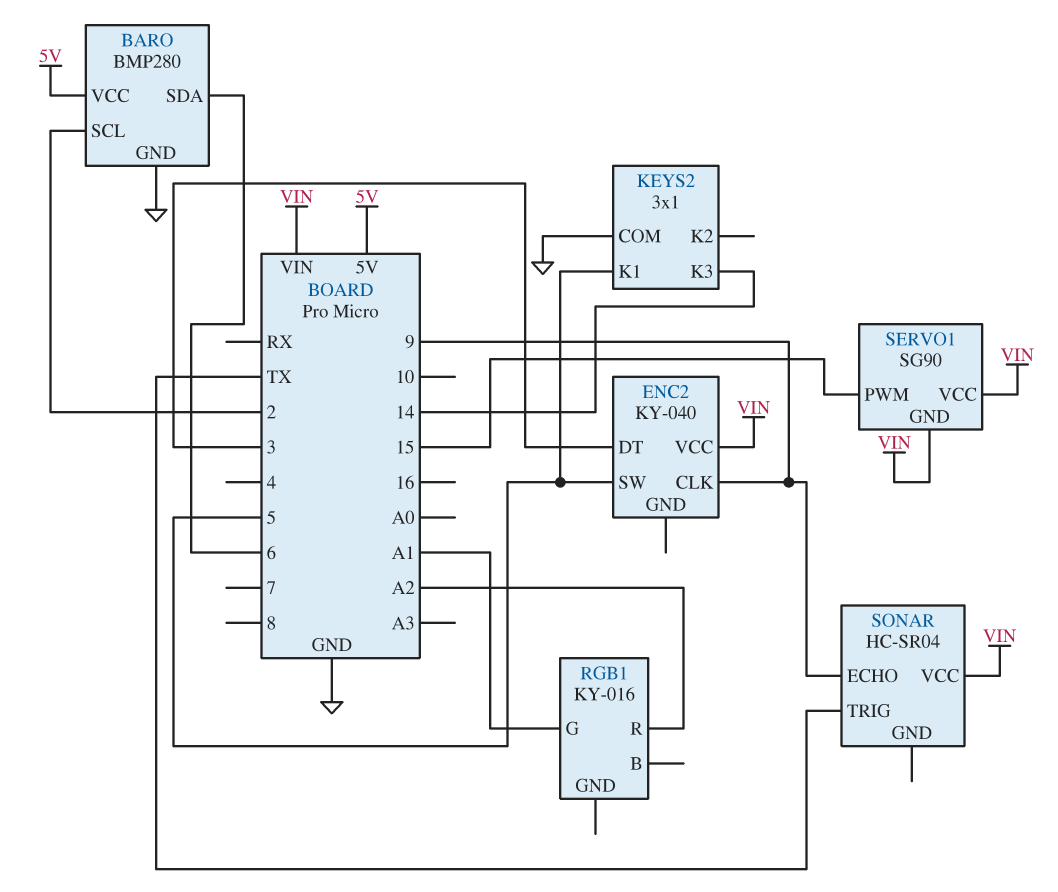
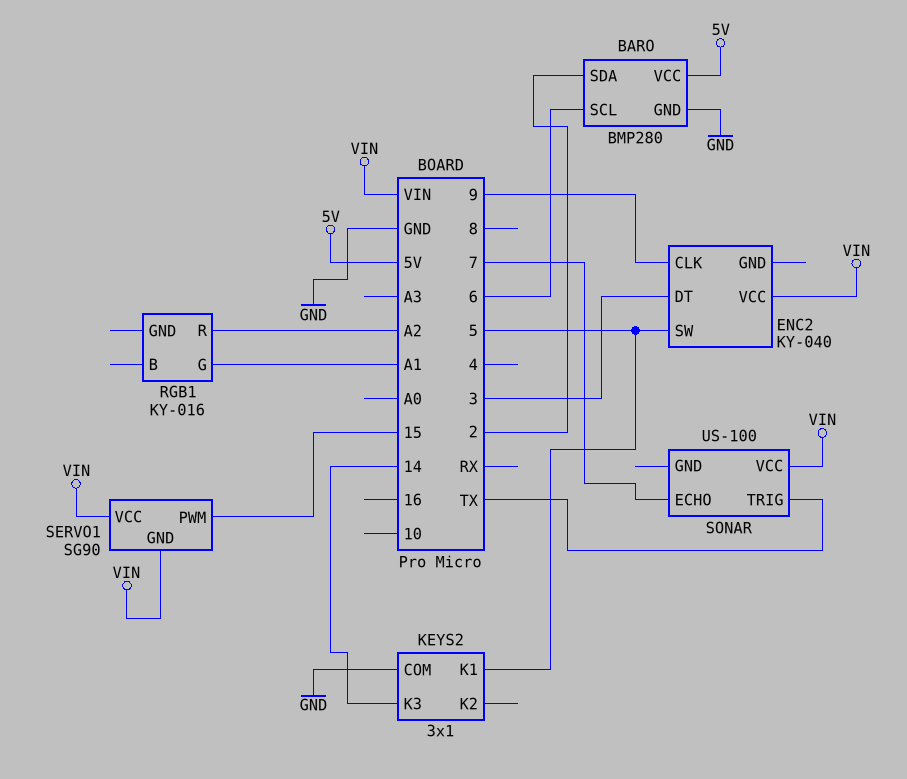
BARO pin SCL: 2 -> 6
BARO pin SDA: 6 -> 2
SONAR: HC-SR04 -> US-100
SONAR pin ECHO: 9 -> 7

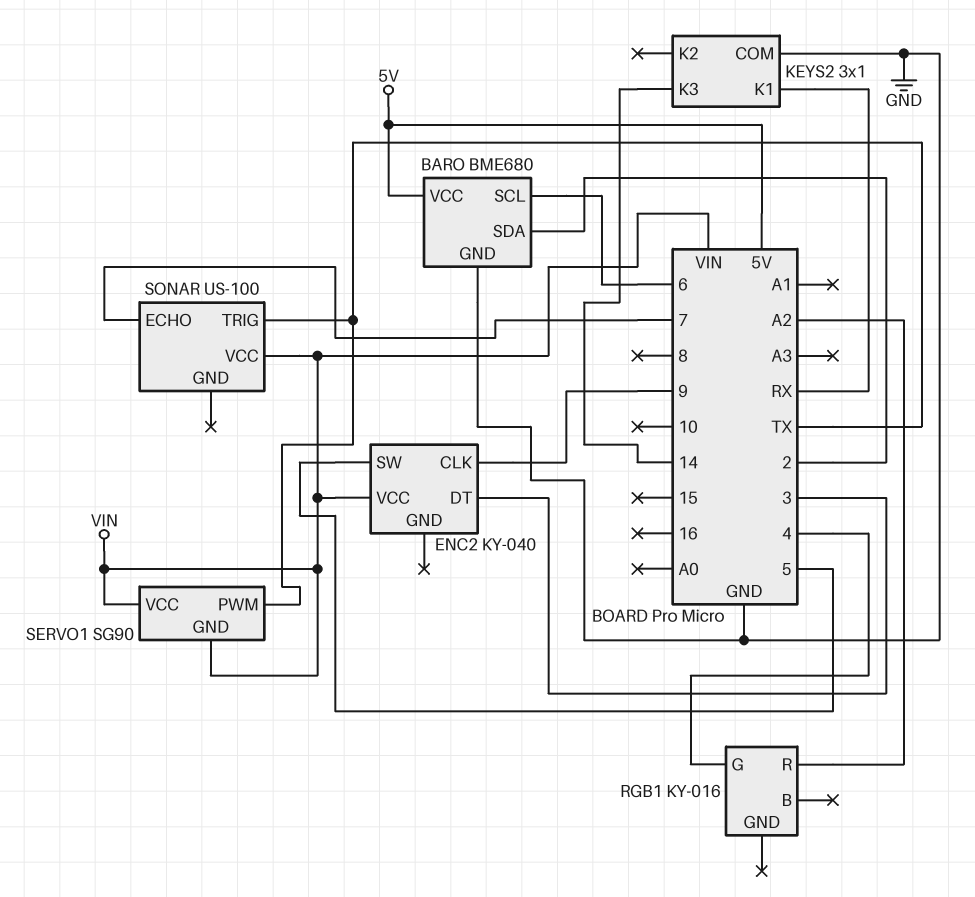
BARO: BMP280 -> BME680
KEYS2 pin K1: 5 -> RX
RGB1 pin G: A1 -> 4
SERVO1 pin PWM: 15 -> TX

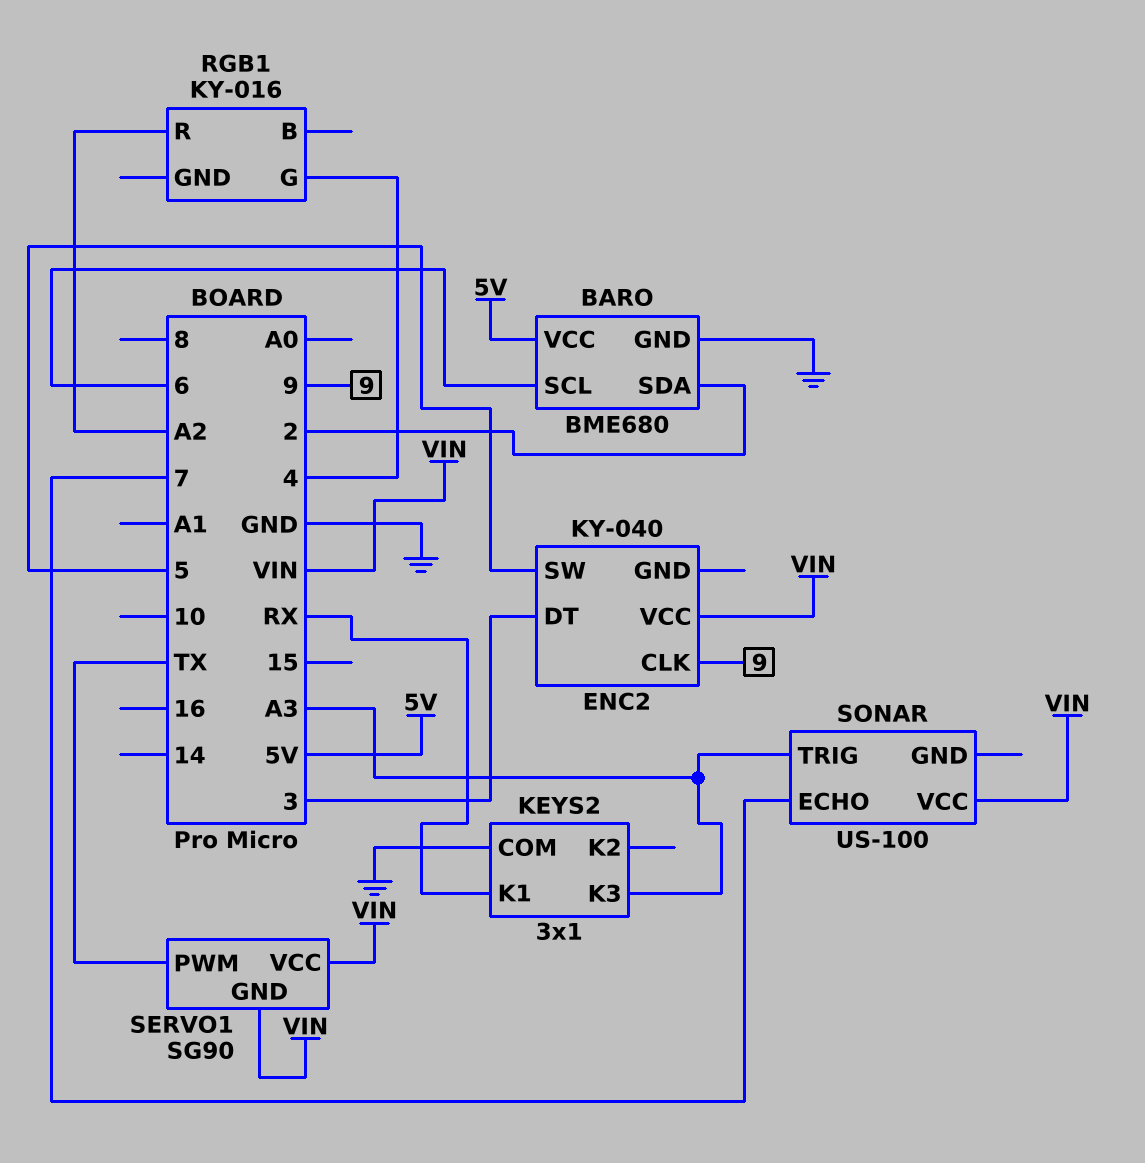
KEYS2 pin K3: 14 -> A3
SONAR pin TRIG: TX -> A3

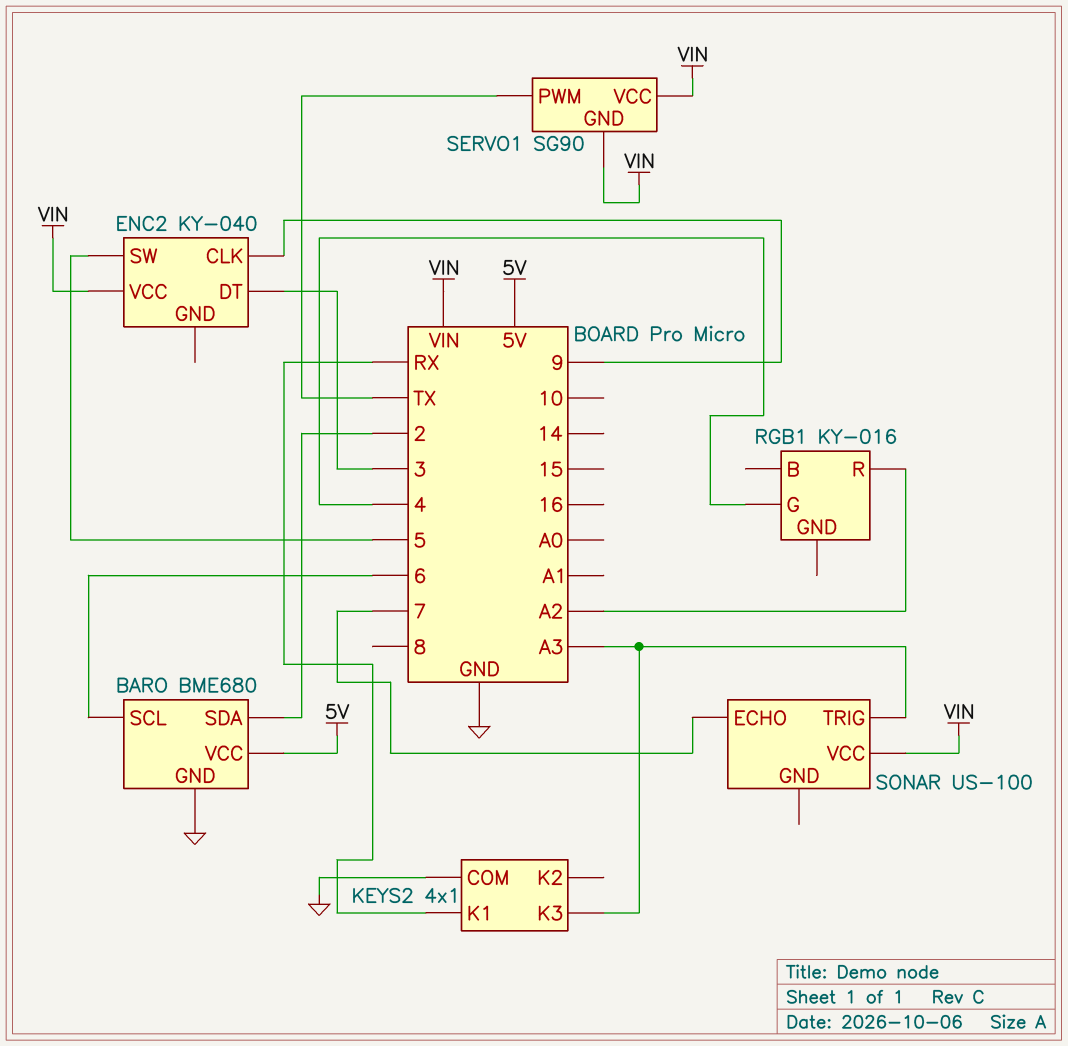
KEYS2: 3x1 -> 4x1

